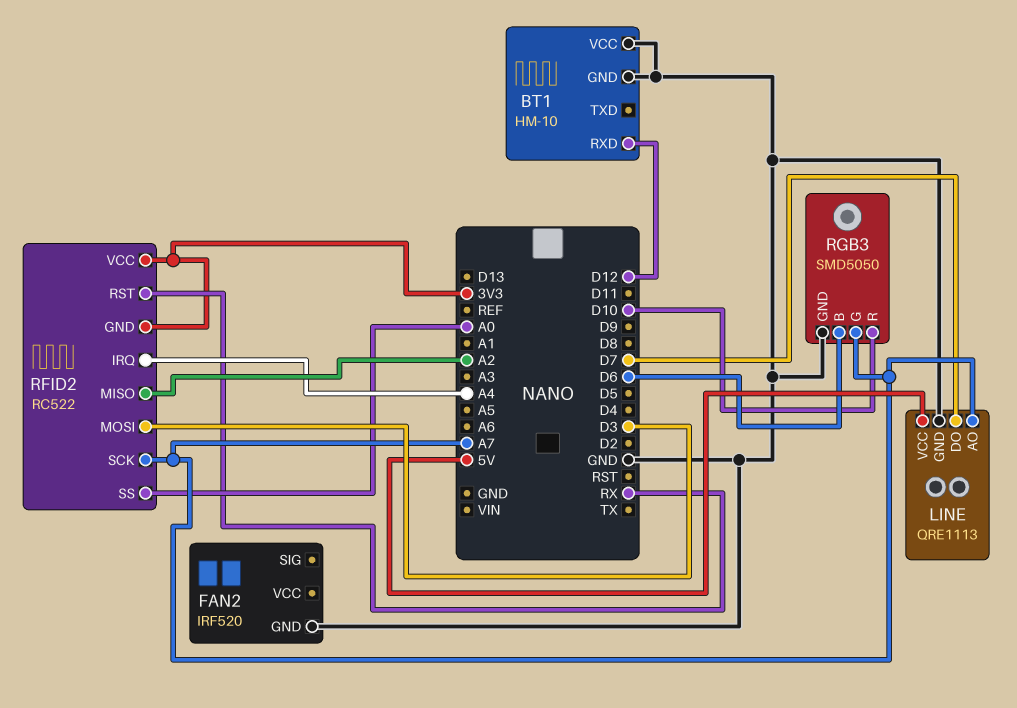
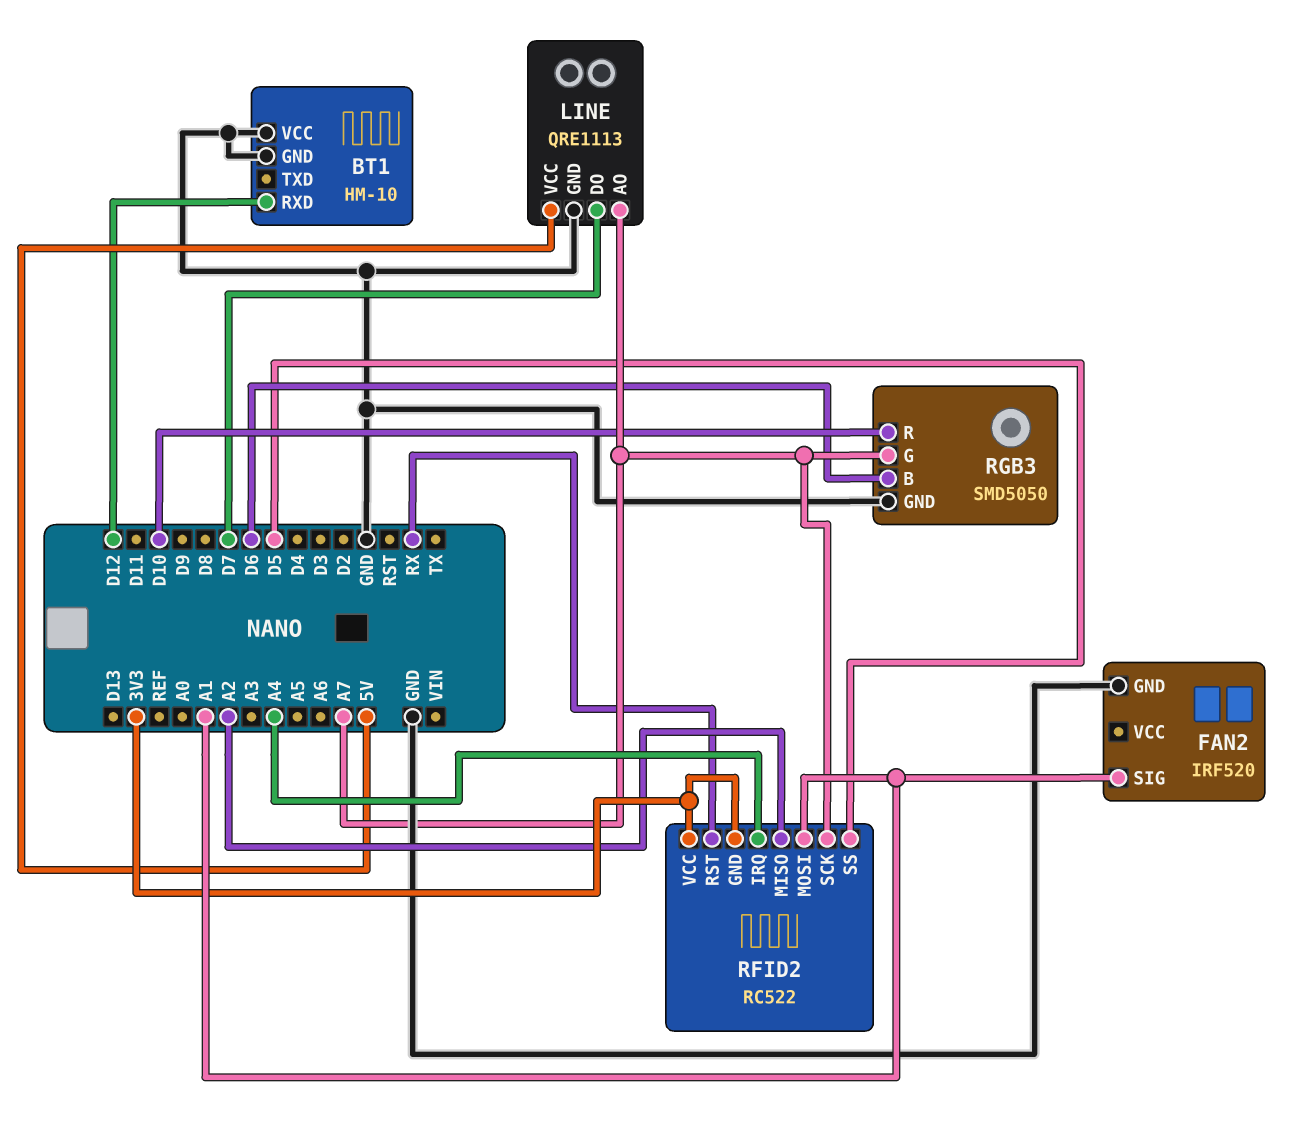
FAN2 pin SIG: none -> A1
RFID2 pin MOSI: D3 -> A1
RFID2 pin SS: A0 -> D5

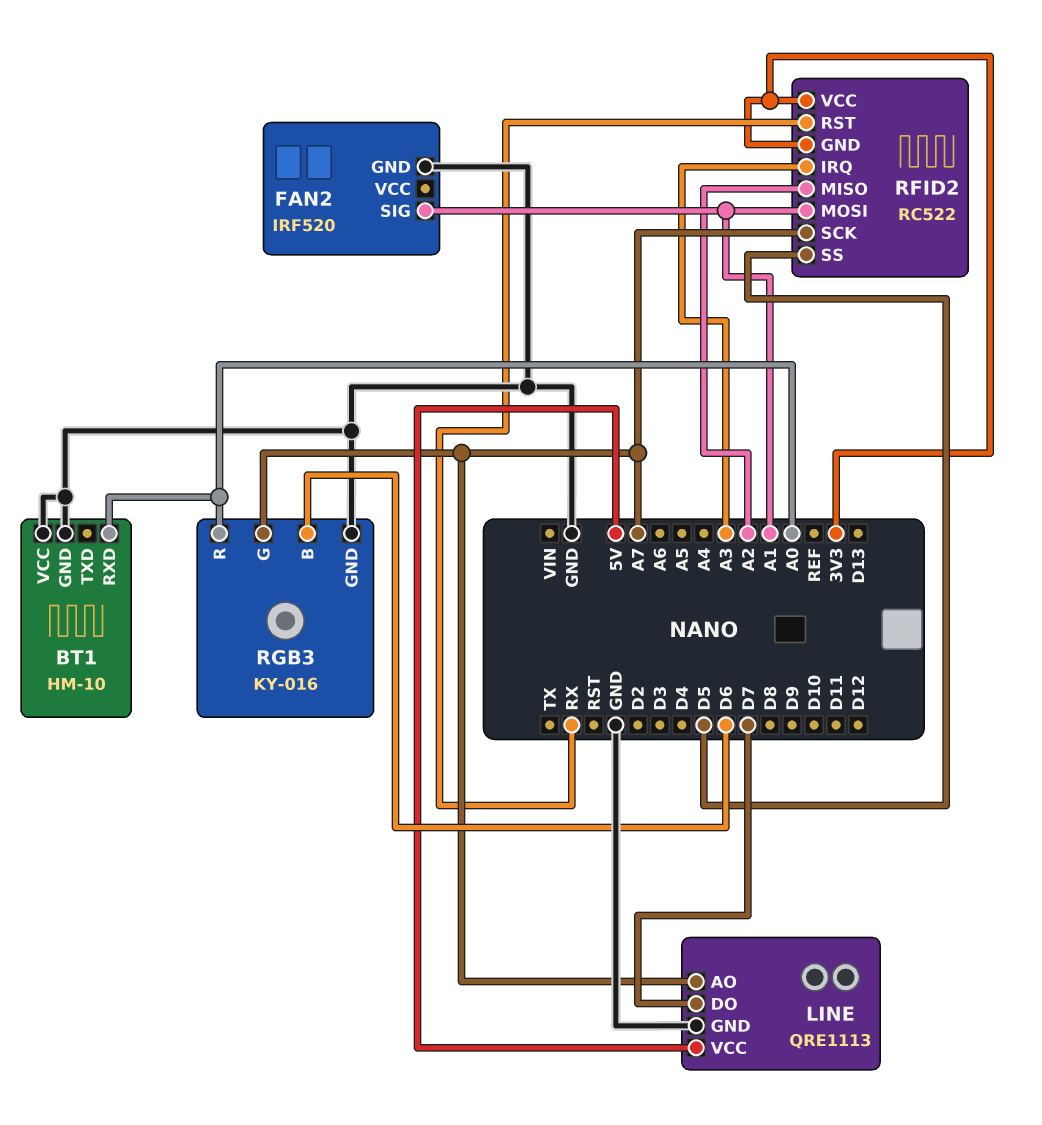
BT1 pin RXD: D12 -> A0
RFID2 pin IRQ: A4 -> A3
RGB3: SMD5050 -> KY-016
RGB3 pin R: D10 -> A0

